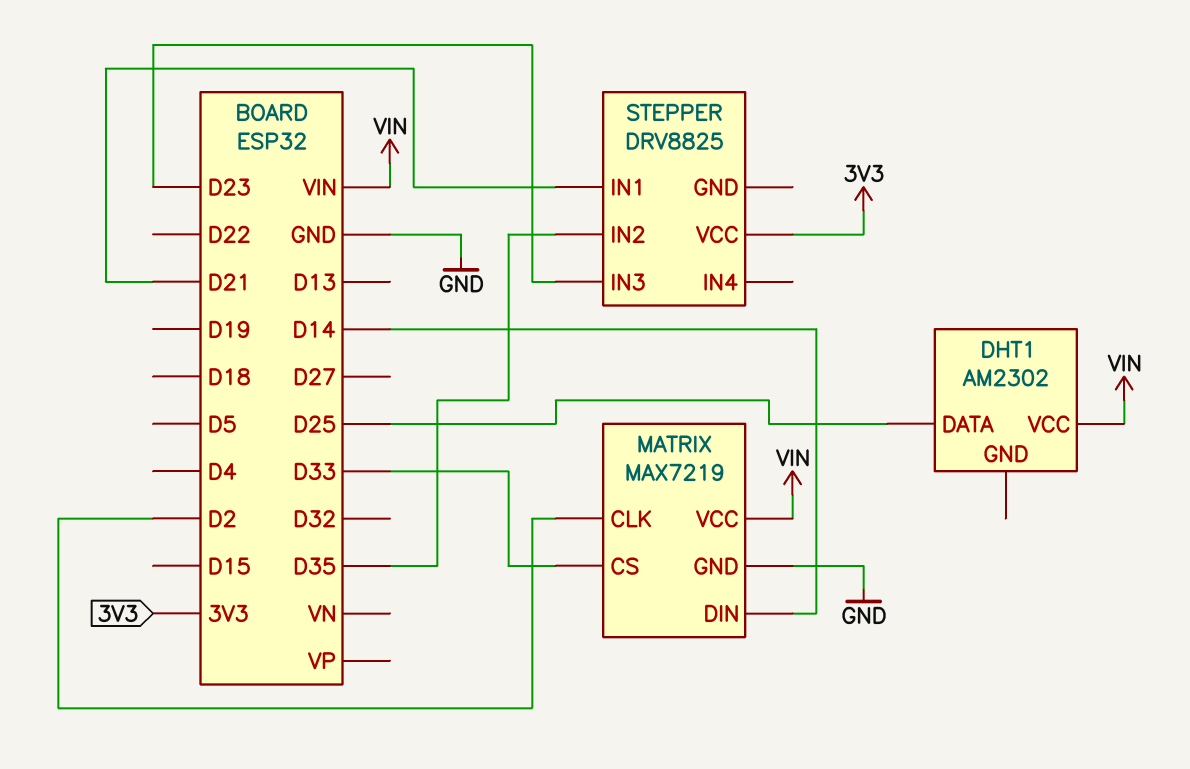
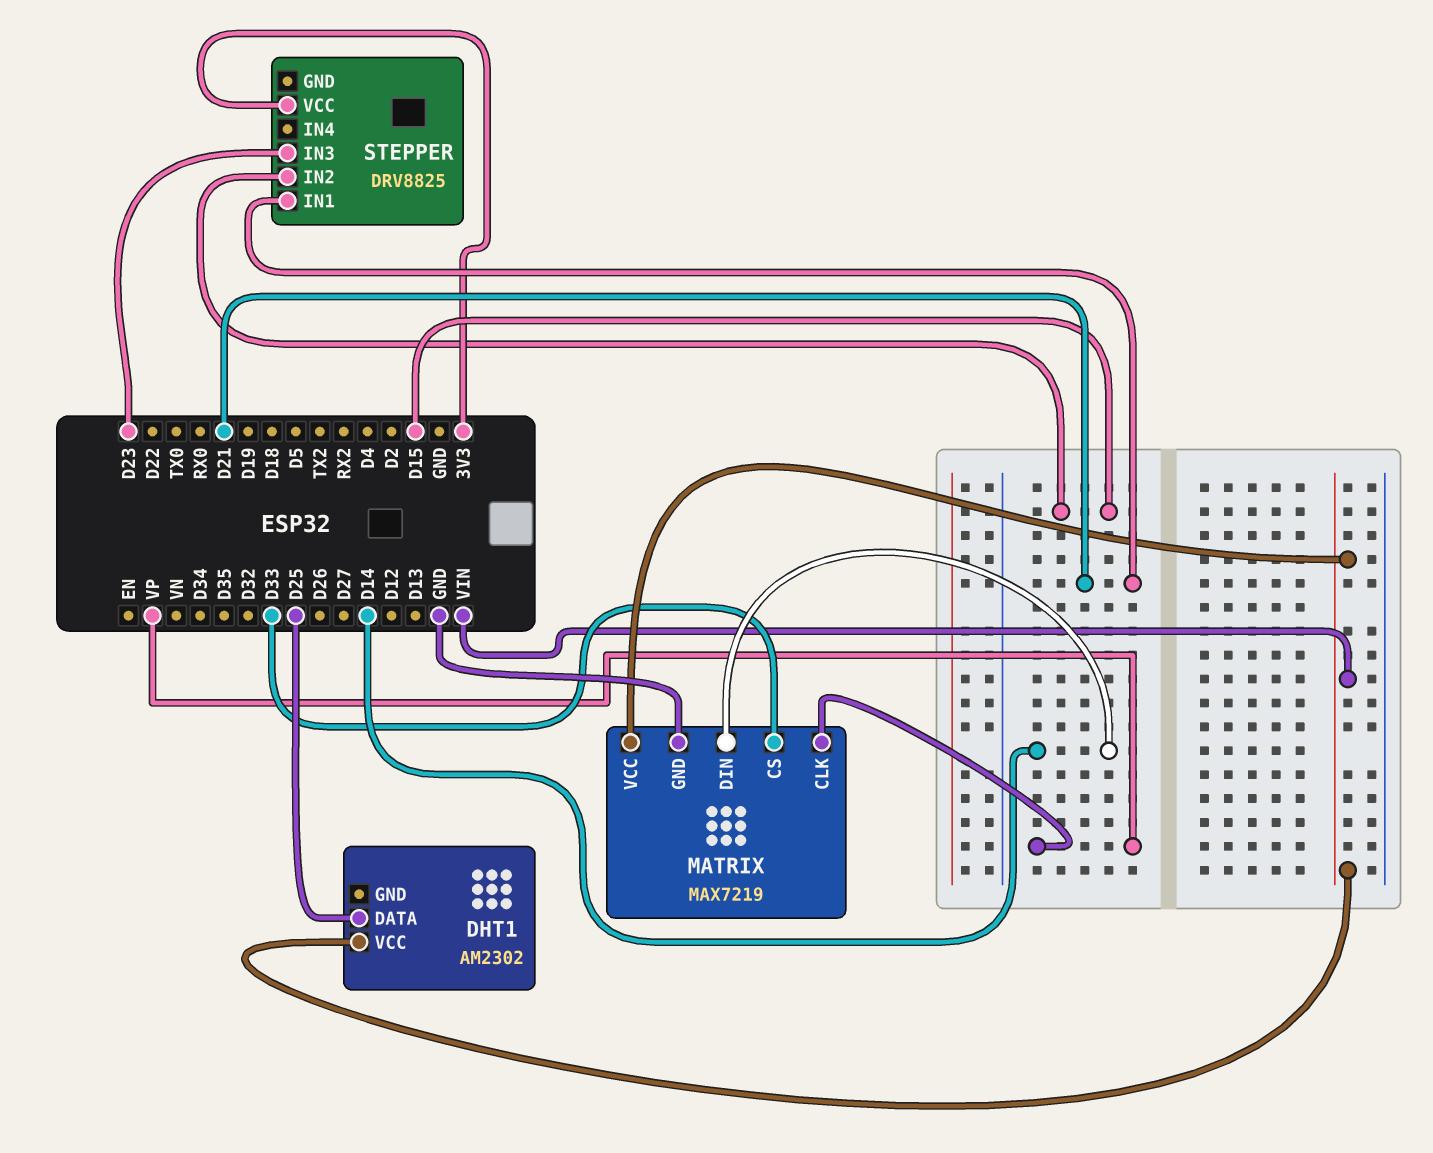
MATRIX pin CLK: D2 -> VP
STEPPER pin IN2: D35 -> D15

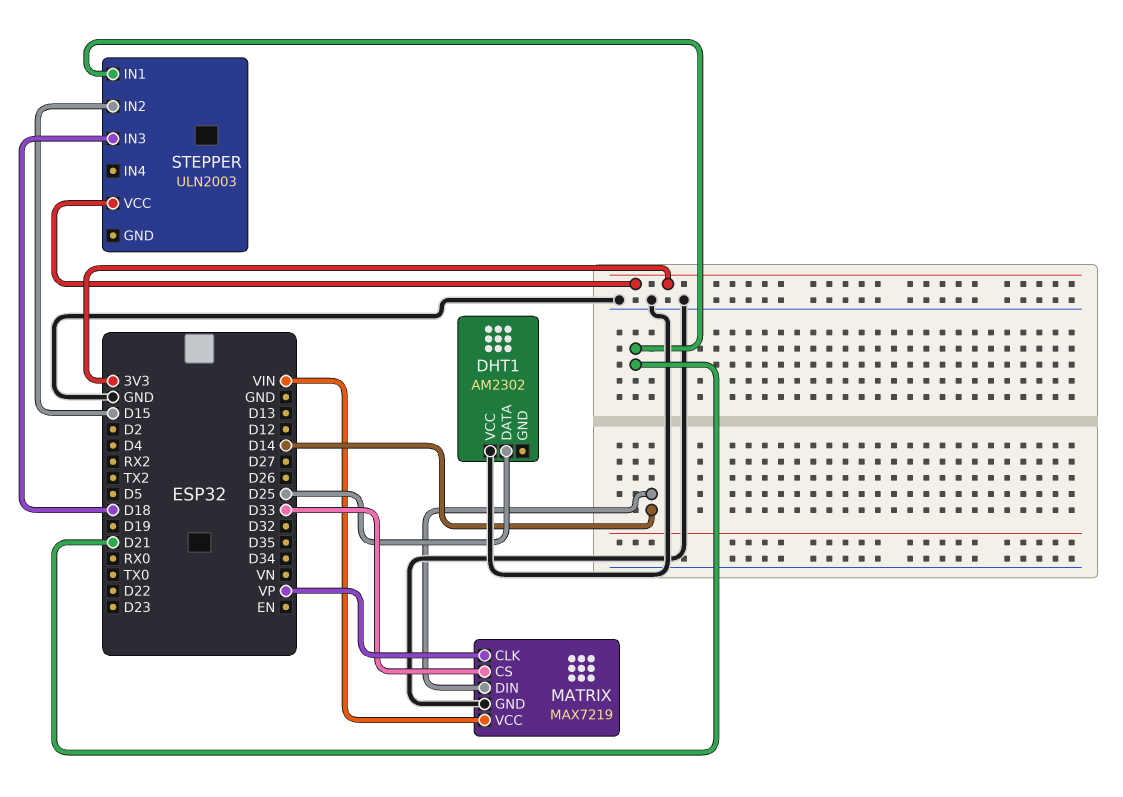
DHT1 pin VCC: VIN -> GND
STEPPER: DRV8825 -> ULN2003
STEPPER pin IN3: D23 -> D18

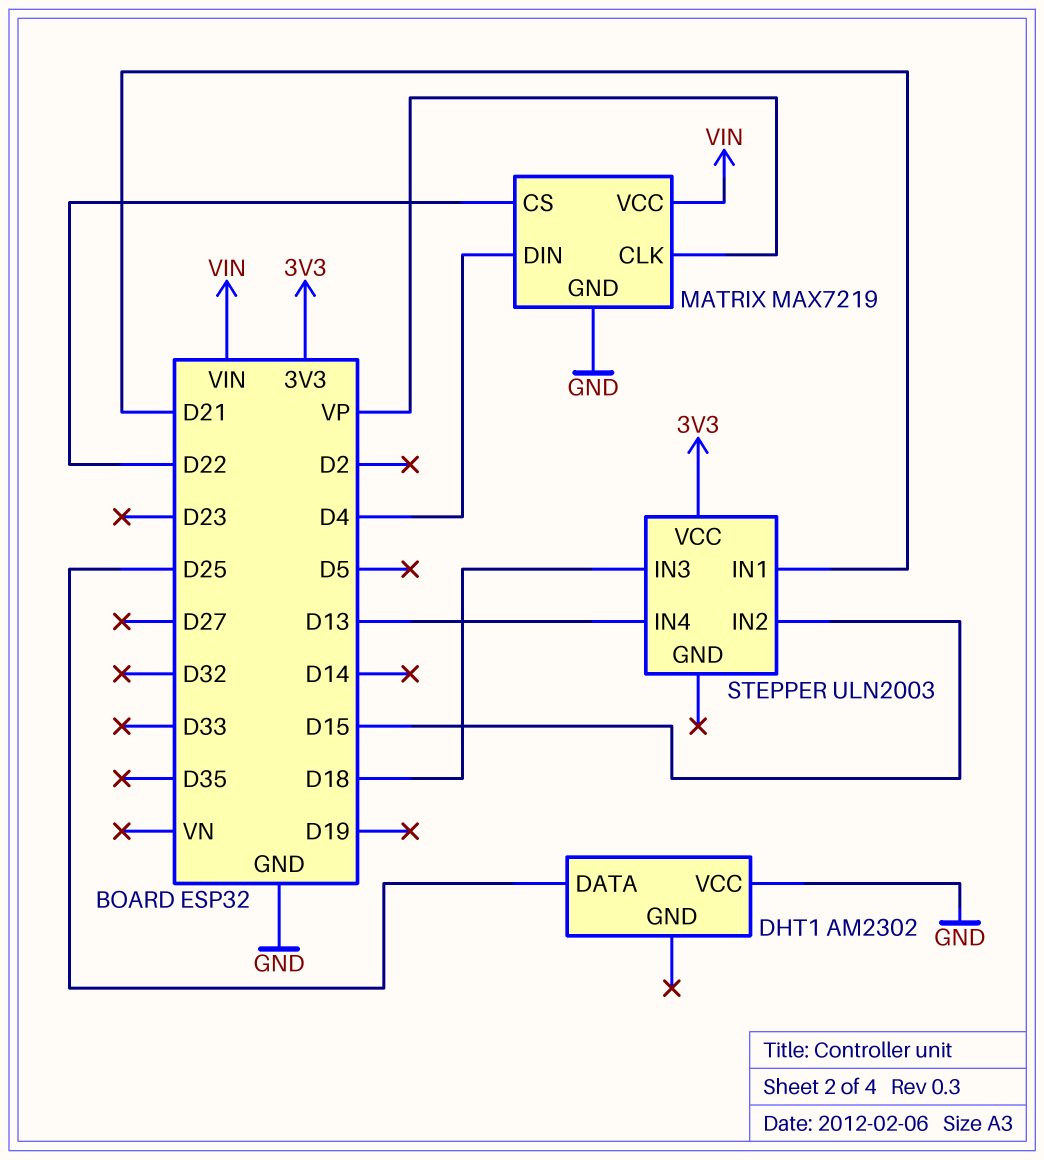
MATRIX pin CS: D33 -> D22
MATRIX pin DIN: D14 -> D4
STEPPER pin IN4: none -> D13

